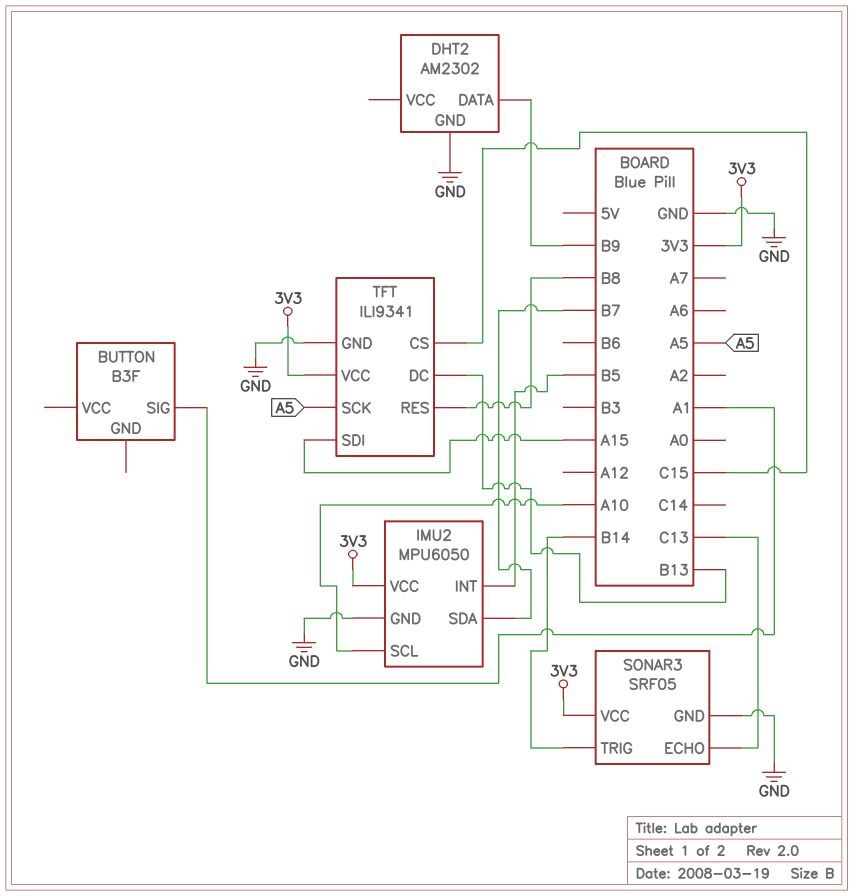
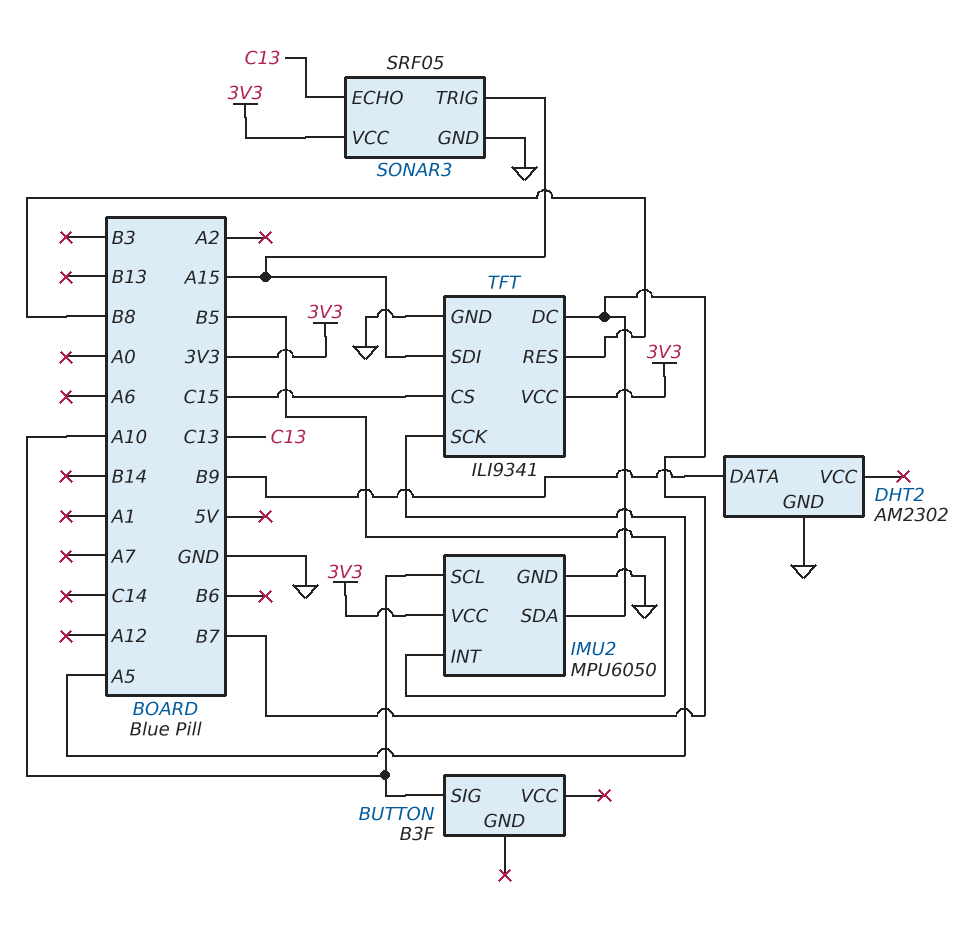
BUTTON pin SIG: A1 -> A10
SONAR3 pin TRIG: B14 -> A15
TFT pin DC: B13 -> B7

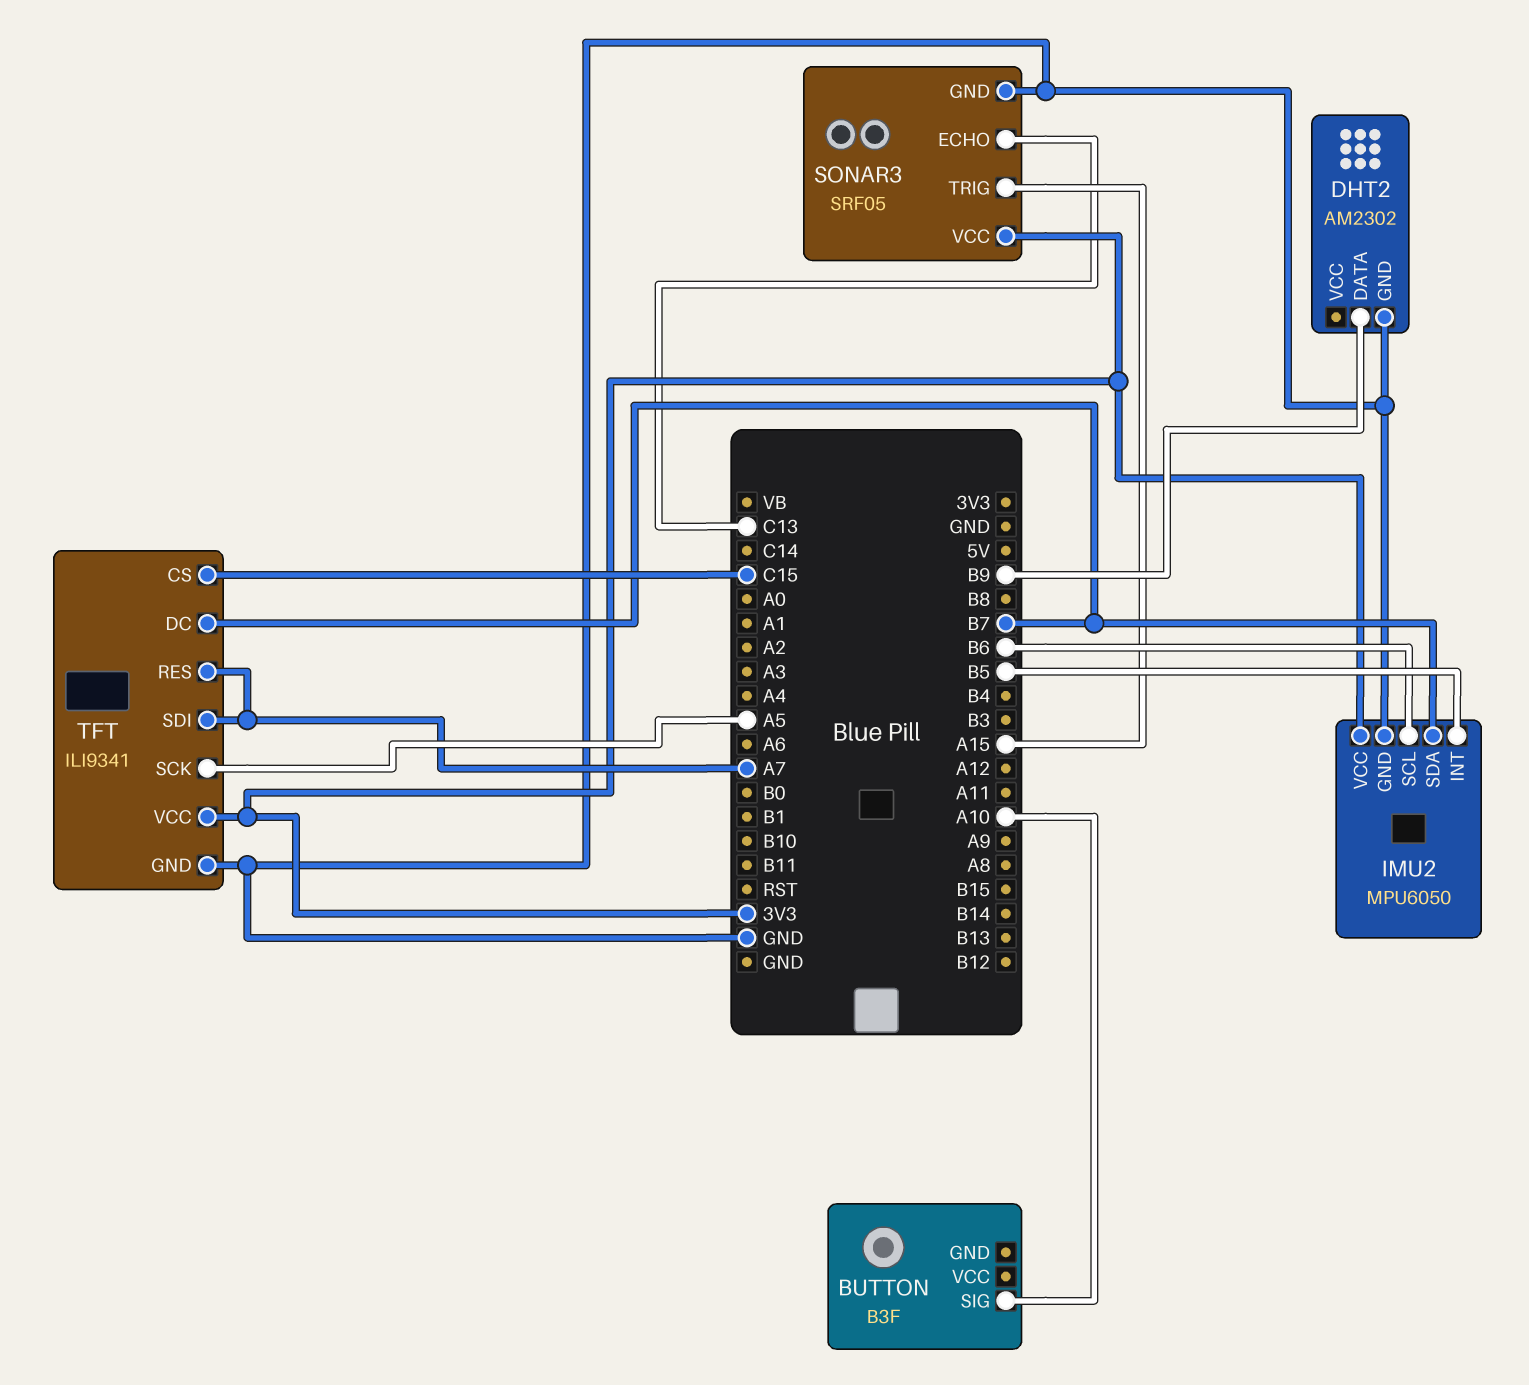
IMU2 pin SCL: A10 -> B6
TFT pin RES: B8 -> A7
TFT pin SDI: A15 -> A7

